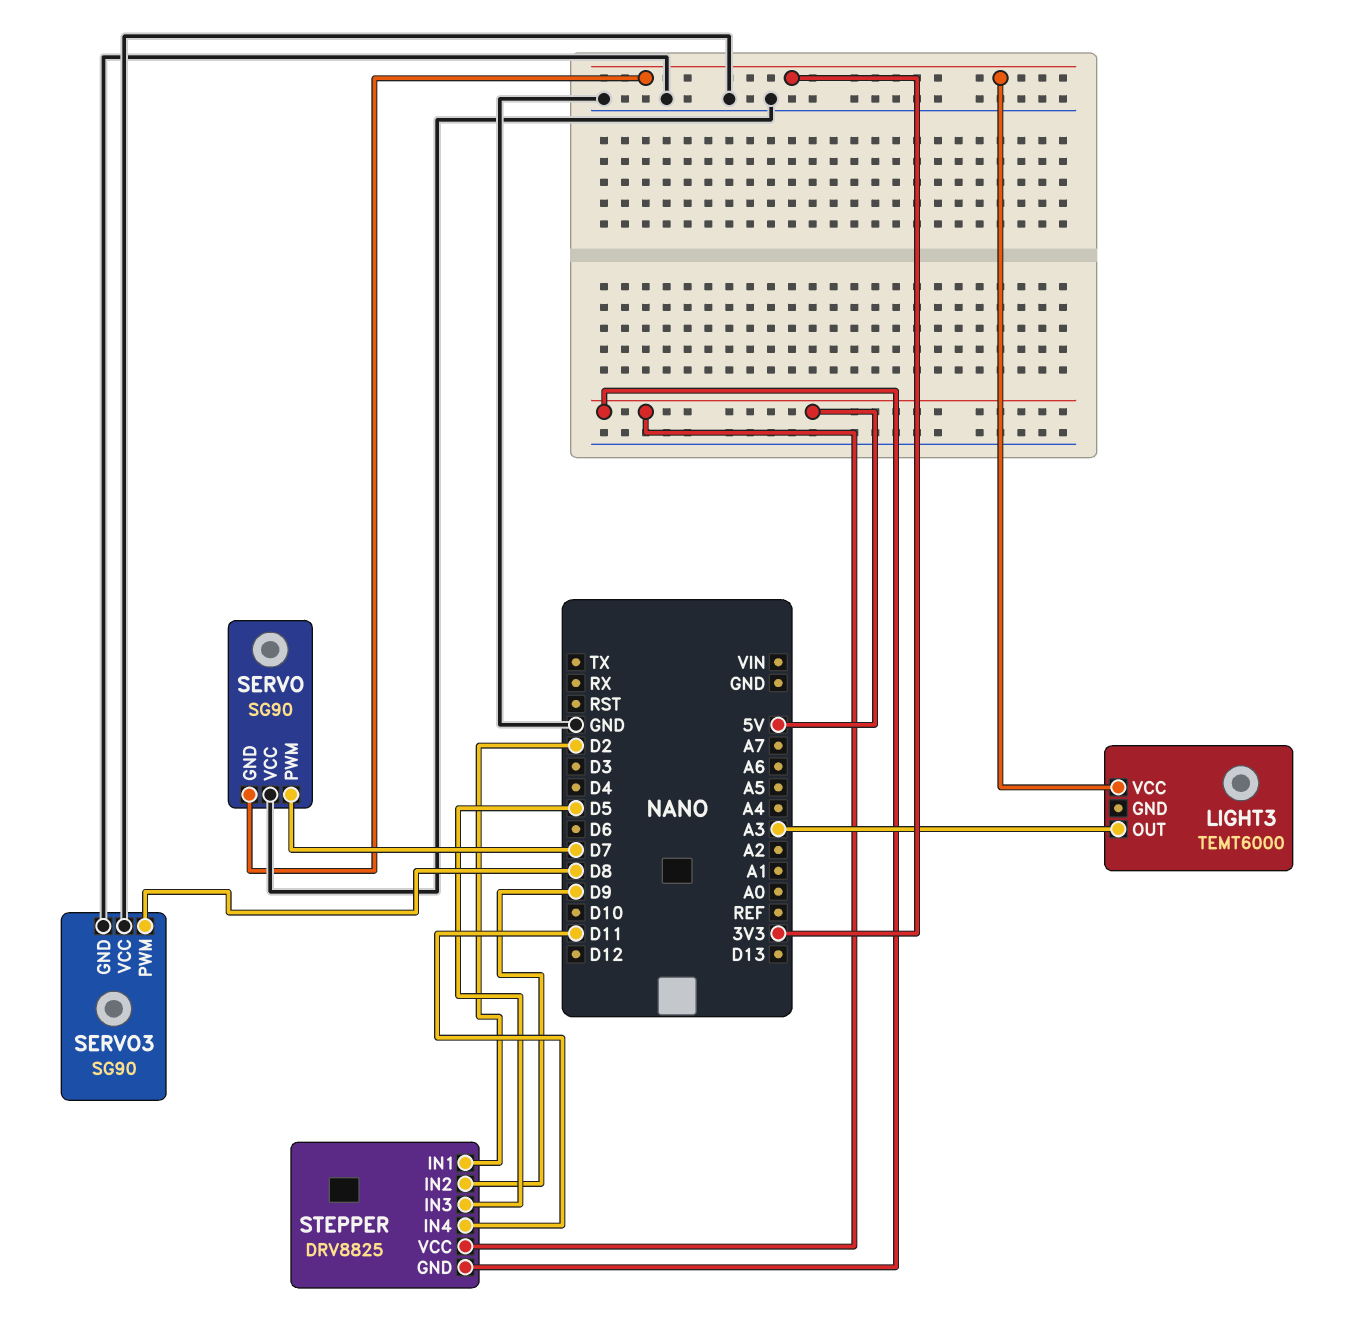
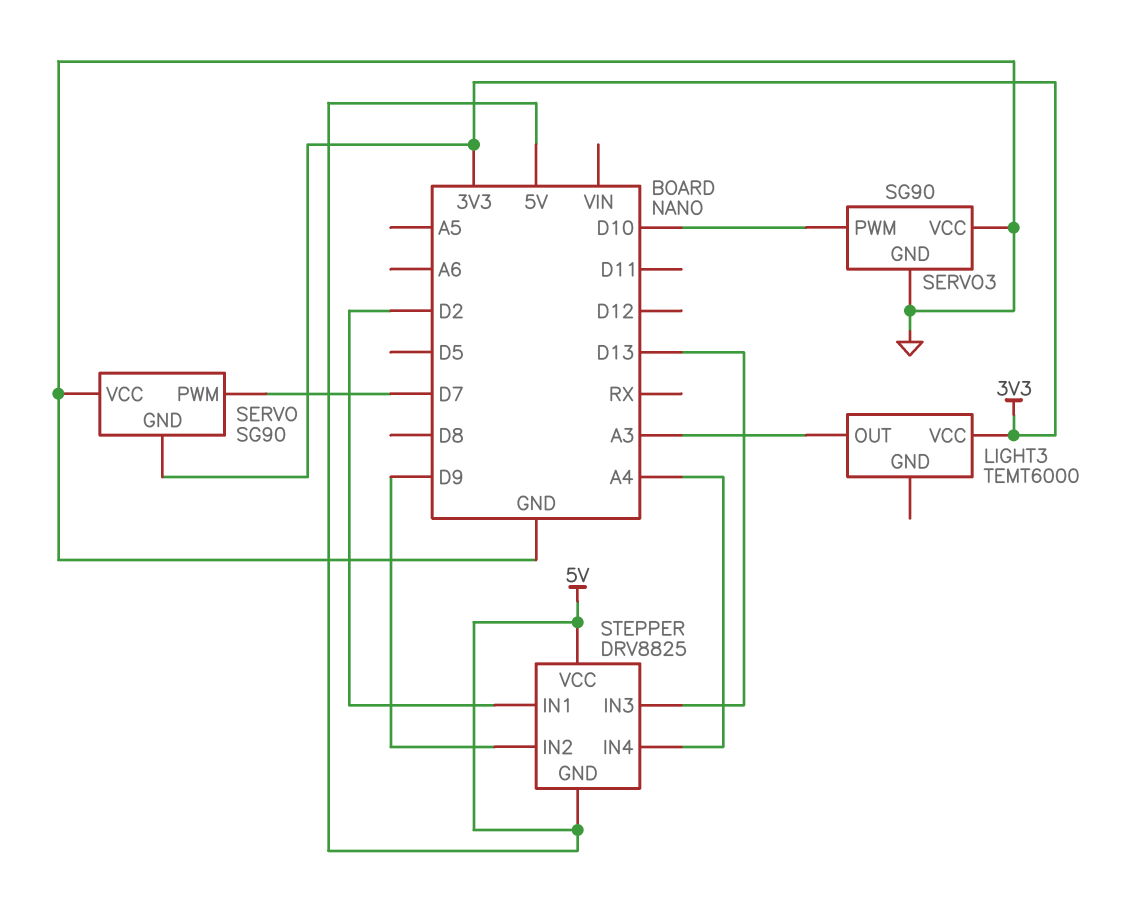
SERVO3 pin PWM: D8 -> D10
STEPPER pin IN3: D5 -> D13
STEPPER pin IN4: D11 -> A4

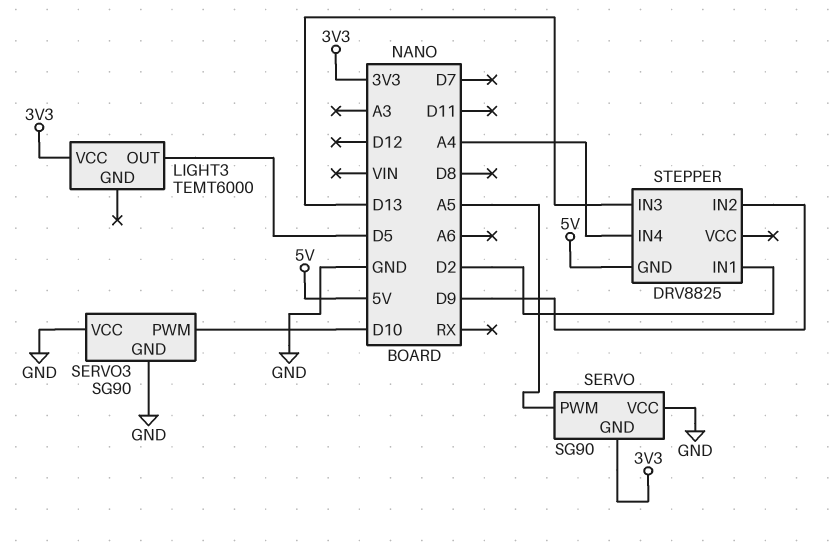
LIGHT3 pin OUT: A3 -> D5
SERVO pin PWM: D7 -> A5
STEPPER pin VCC: 5V -> none

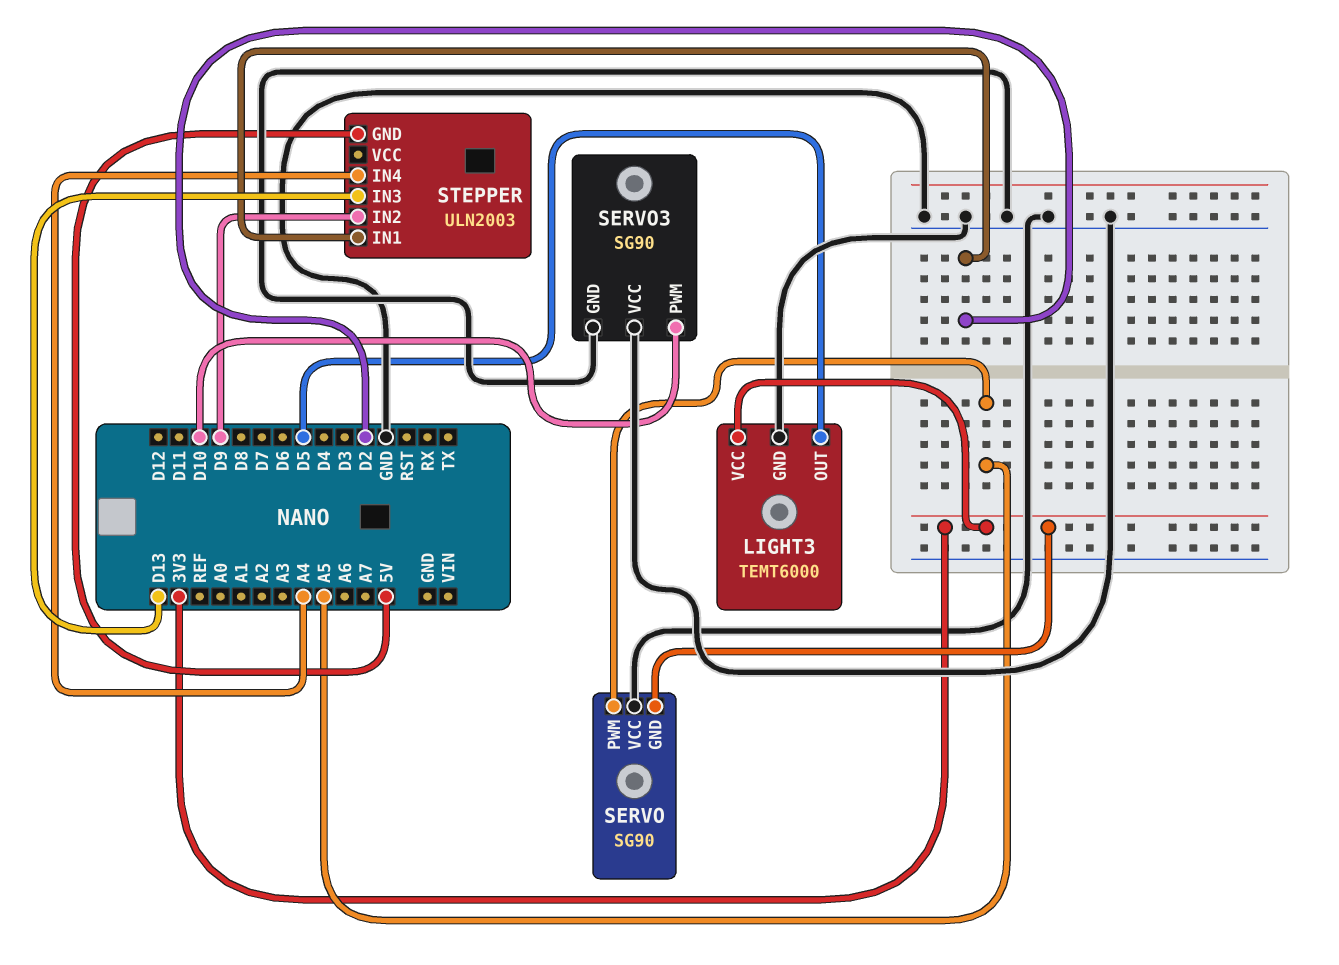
LIGHT3 pin GND: none -> GND
STEPPER: DRV8825 -> ULN2003

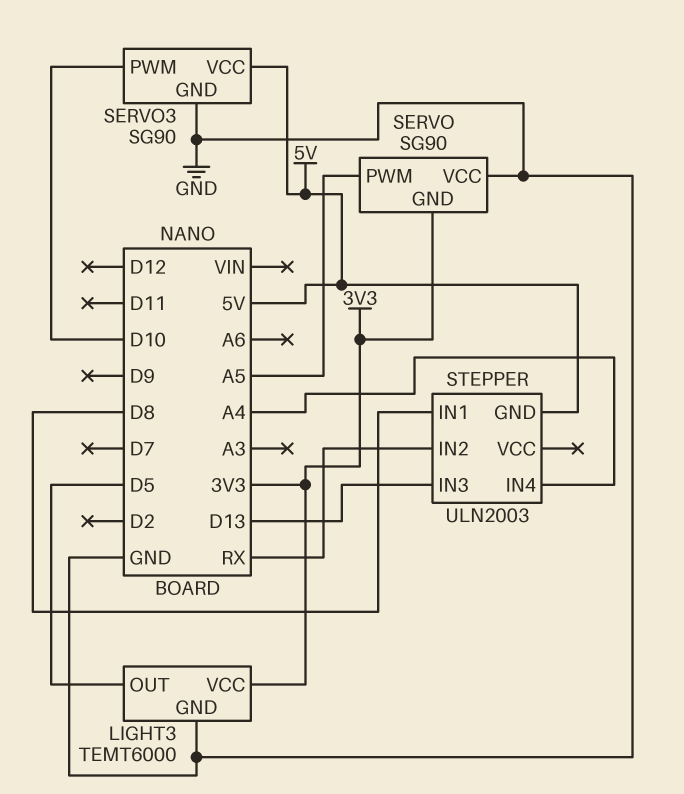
SERVO3 pin VCC: GND -> 5V
STEPPER pin IN1: D2 -> D8
STEPPER pin IN2: D9 -> RX

